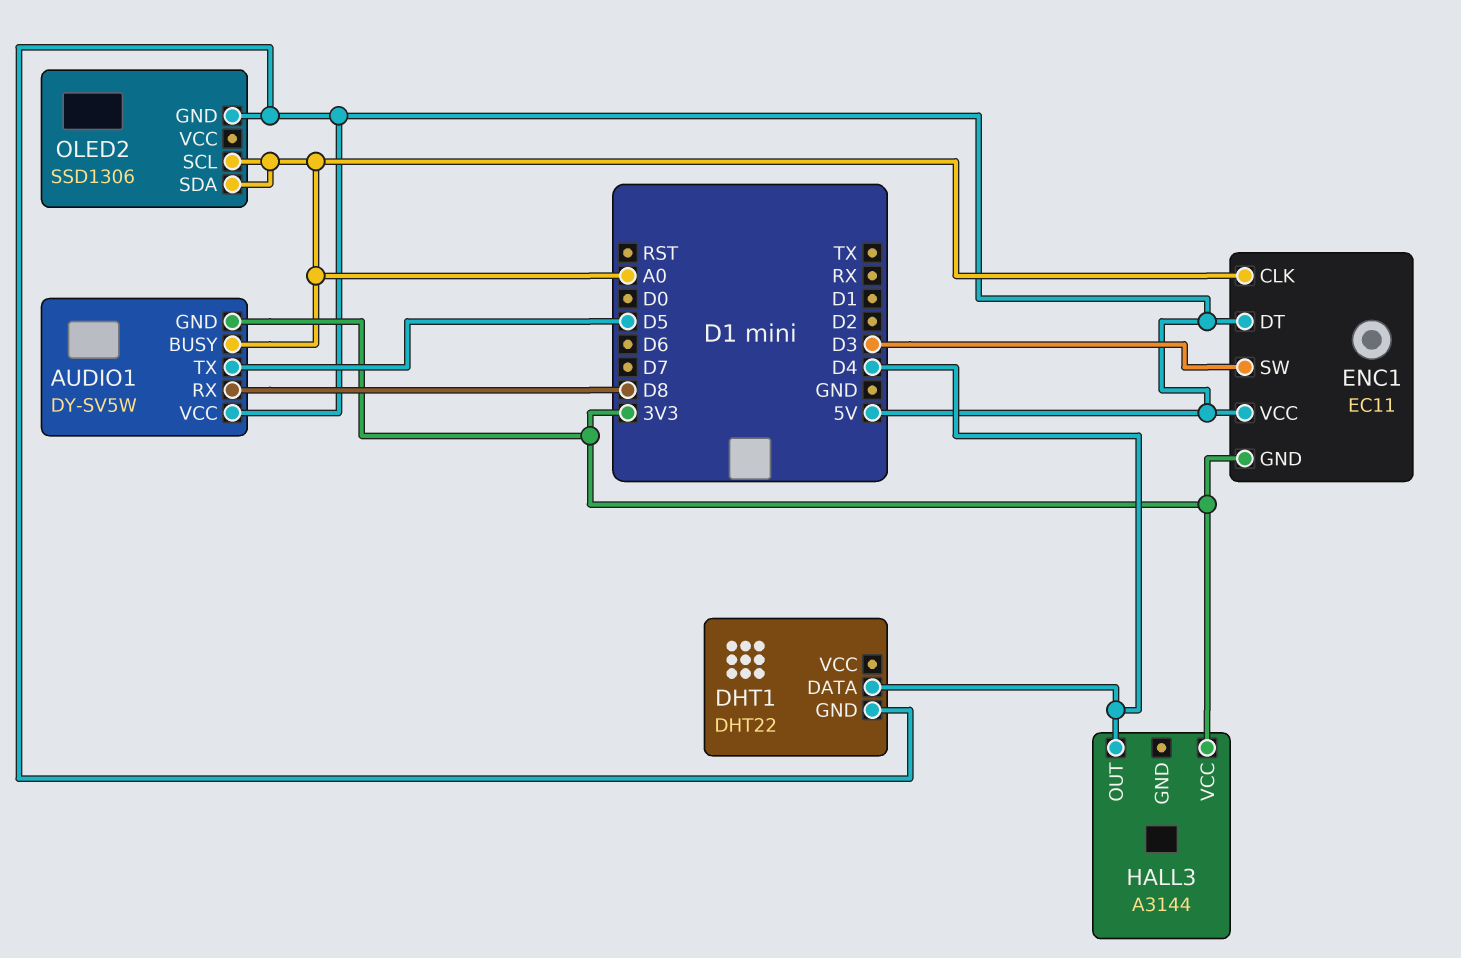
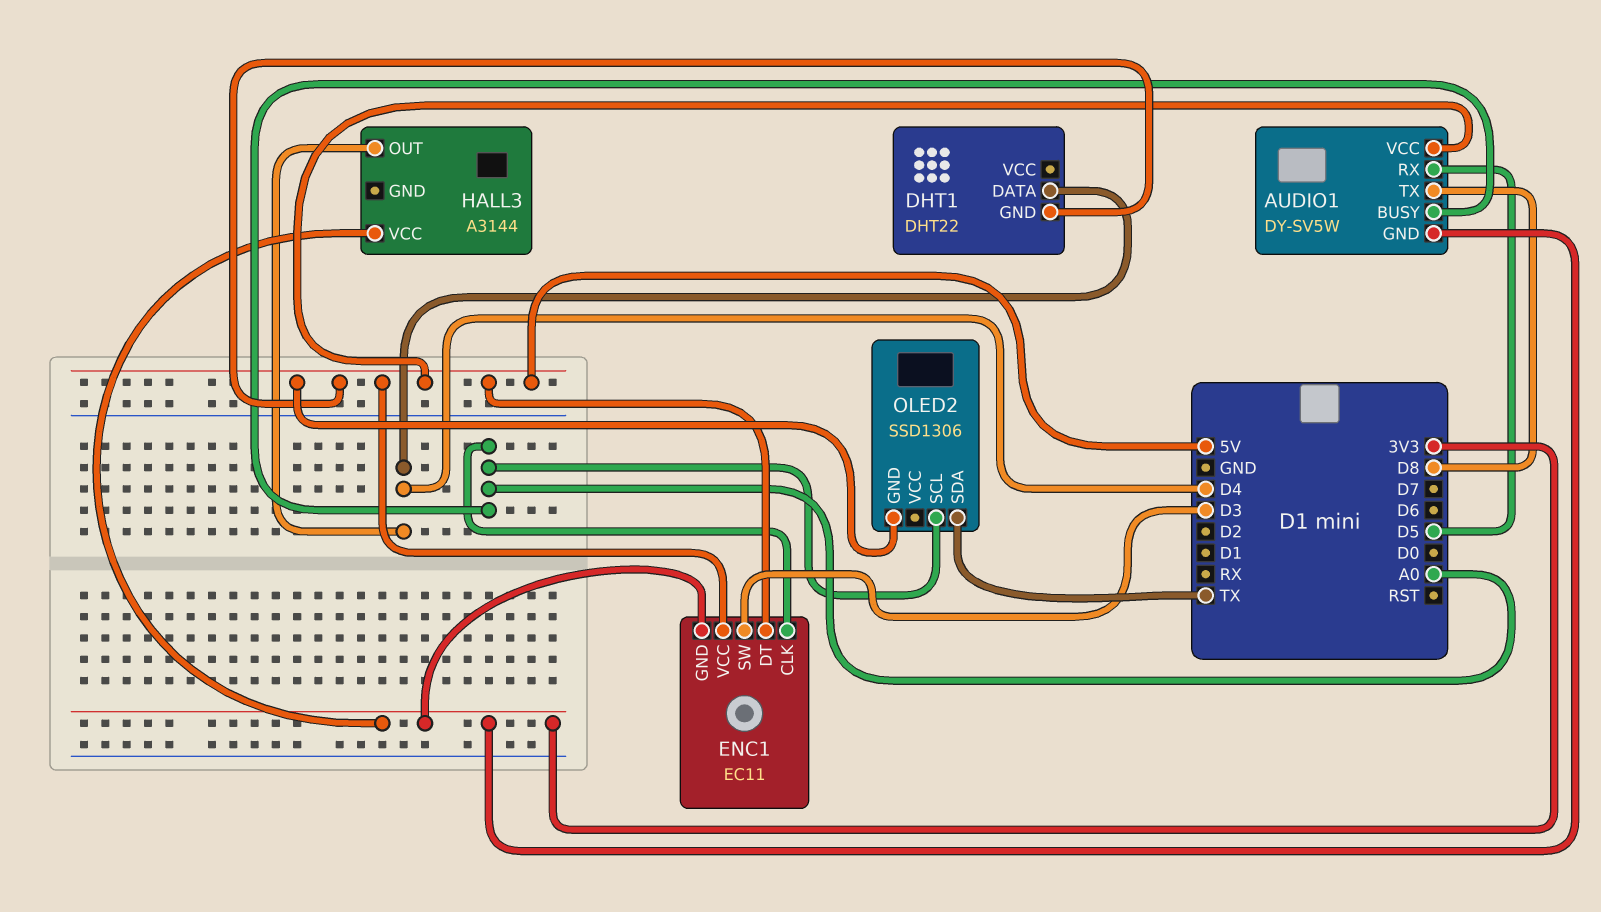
AUDIO1 pin RX: D8 -> D5
AUDIO1 pin TX: D5 -> D8
OLED2 pin SDA: A0 -> TX

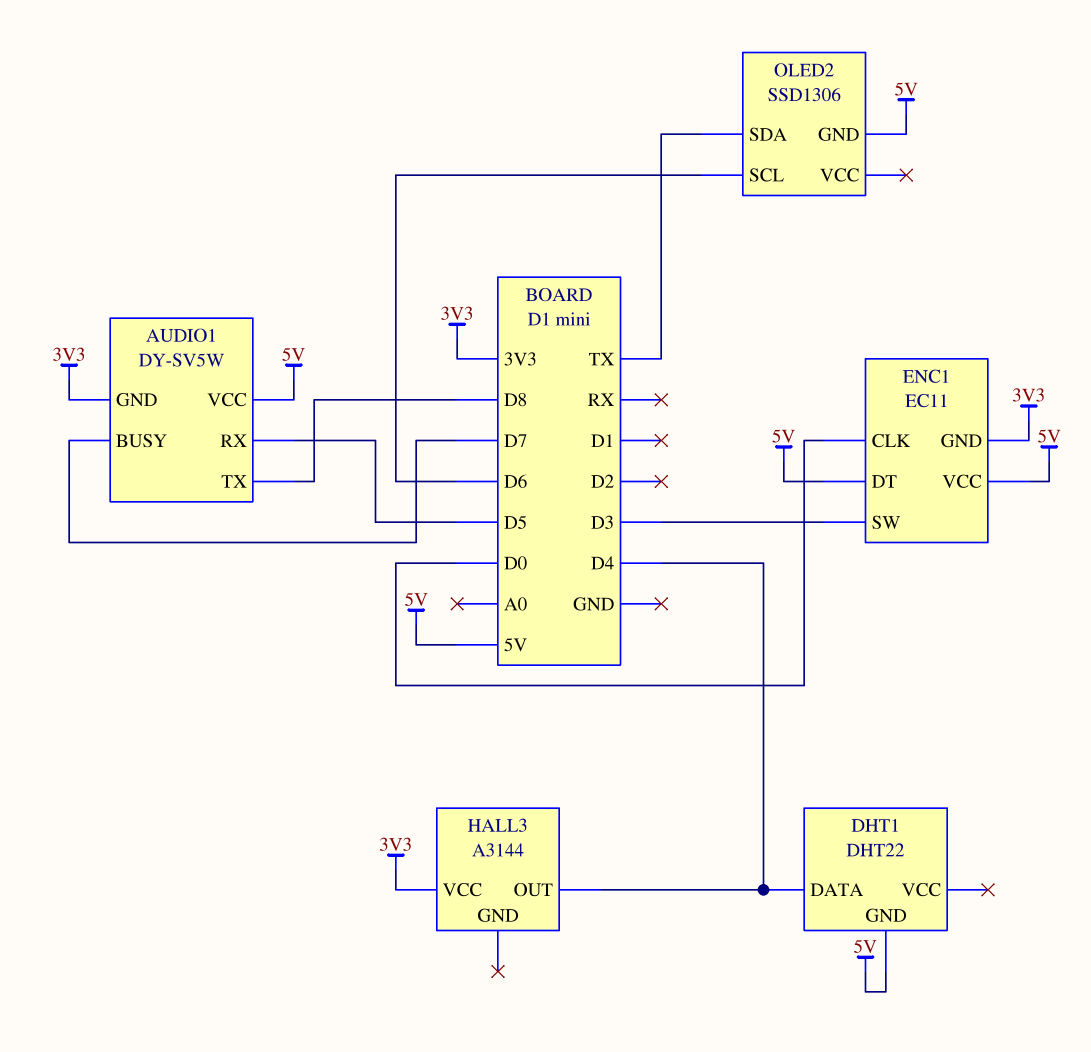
AUDIO1 pin BUSY: A0 -> D7
ENC1 pin CLK: A0 -> D0
OLED2 pin SCL: A0 -> D6

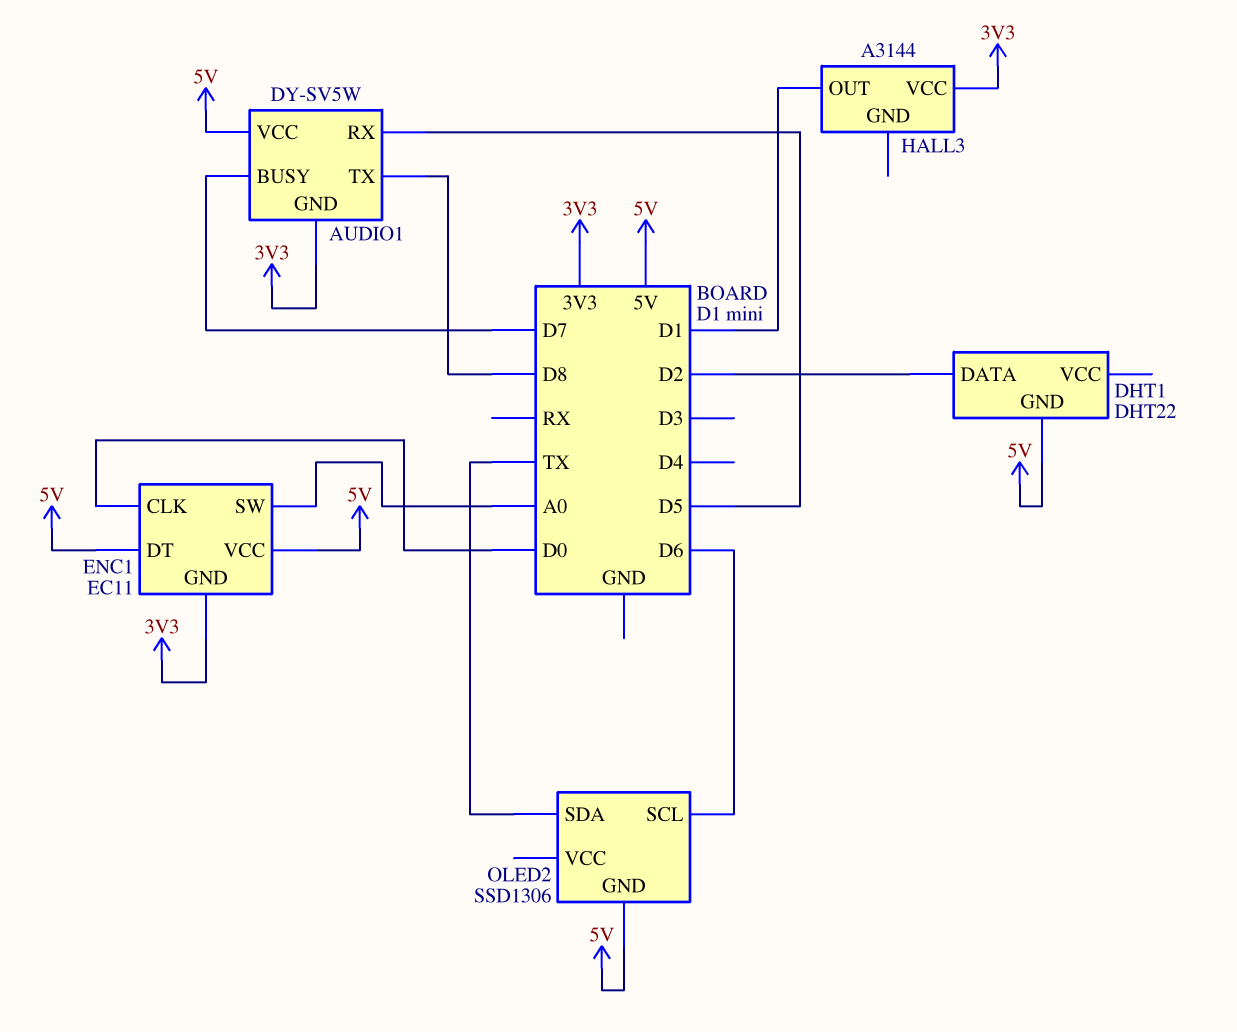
DHT1 pin DATA: D4 -> D2
ENC1 pin SW: D3 -> A0
HALL3 pin OUT: D4 -> D1

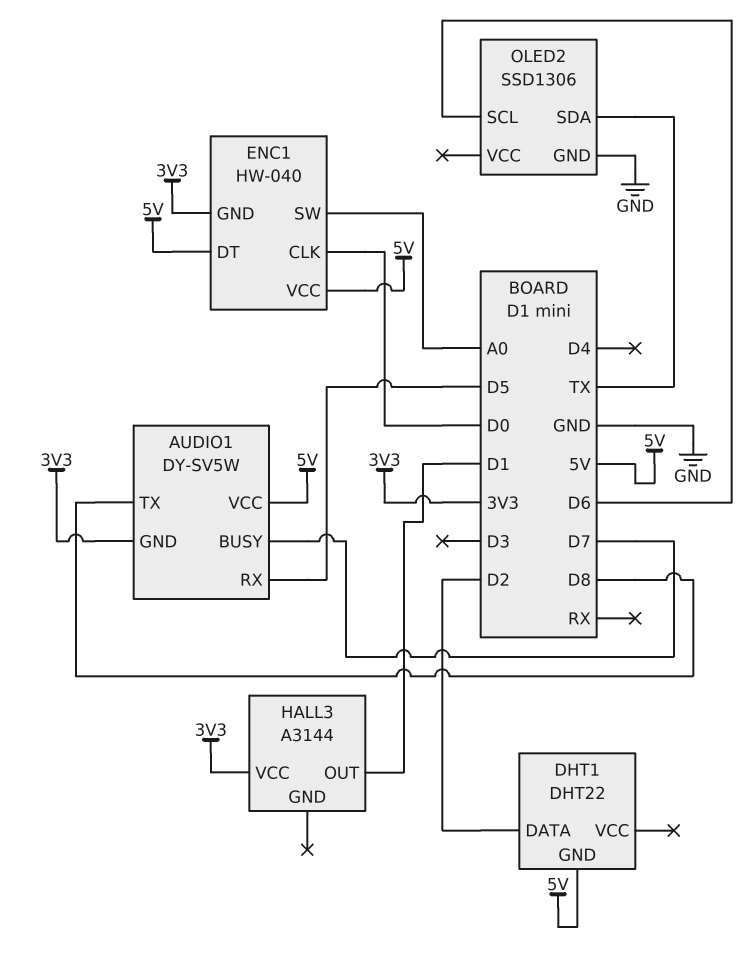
ENC1: EC11 -> HW-040
OLED2 pin GND: 5V -> GND

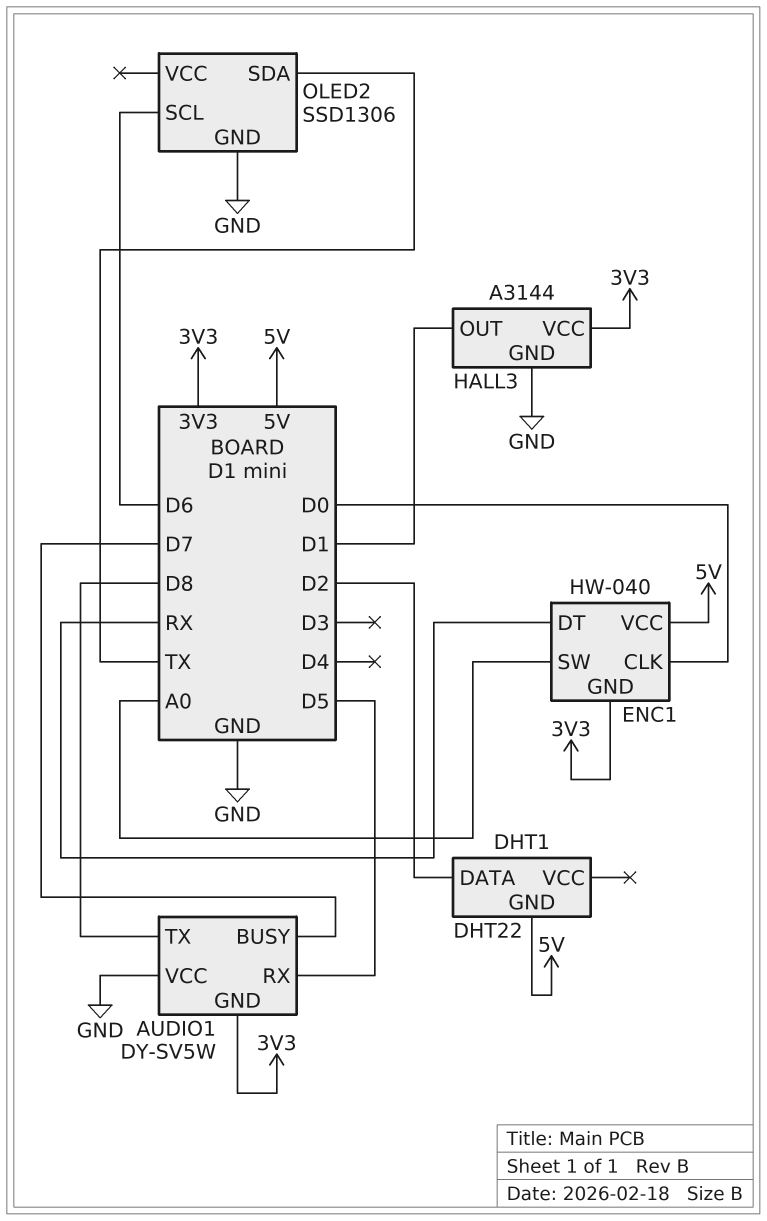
AUDIO1 pin VCC: 5V -> GND
ENC1 pin DT: 5V -> RX
HALL3 pin GND: none -> GND

